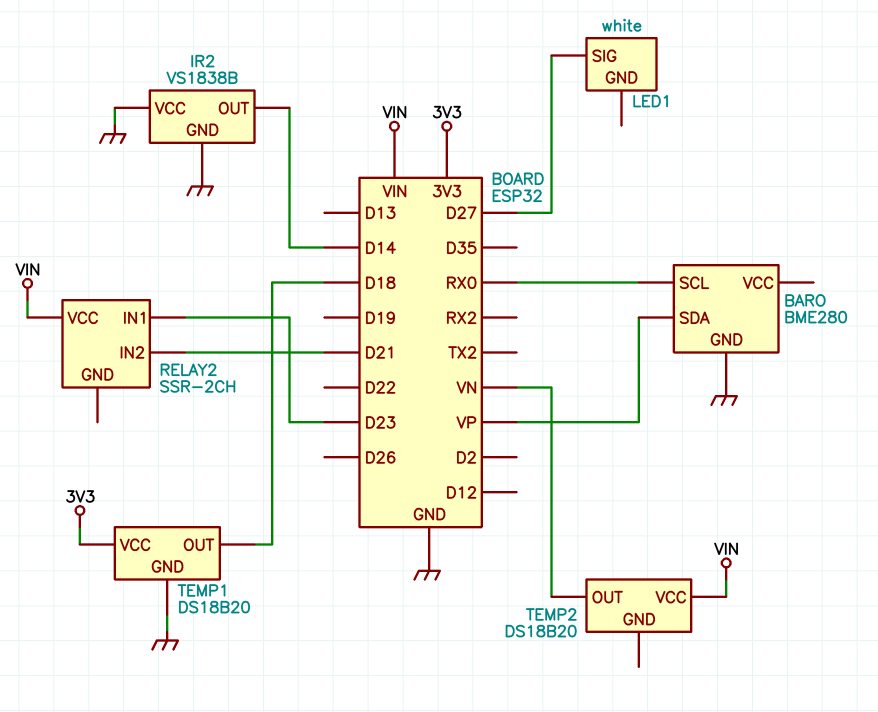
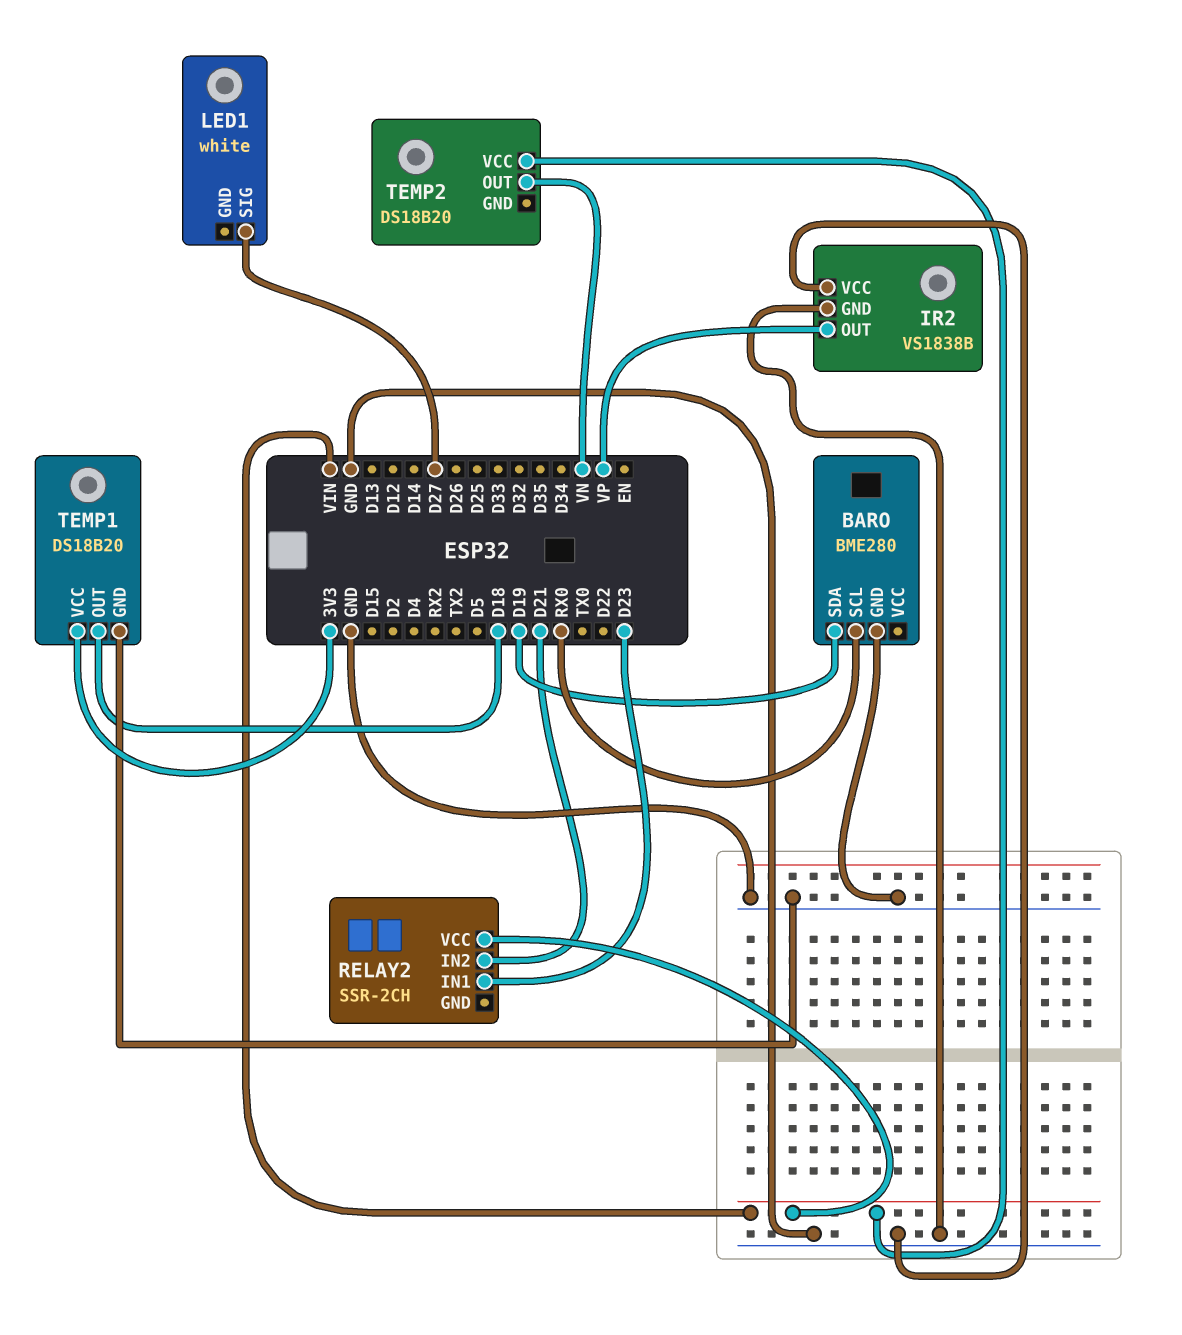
BARO pin SDA: VP -> D19
IR2 pin OUT: D14 -> VP

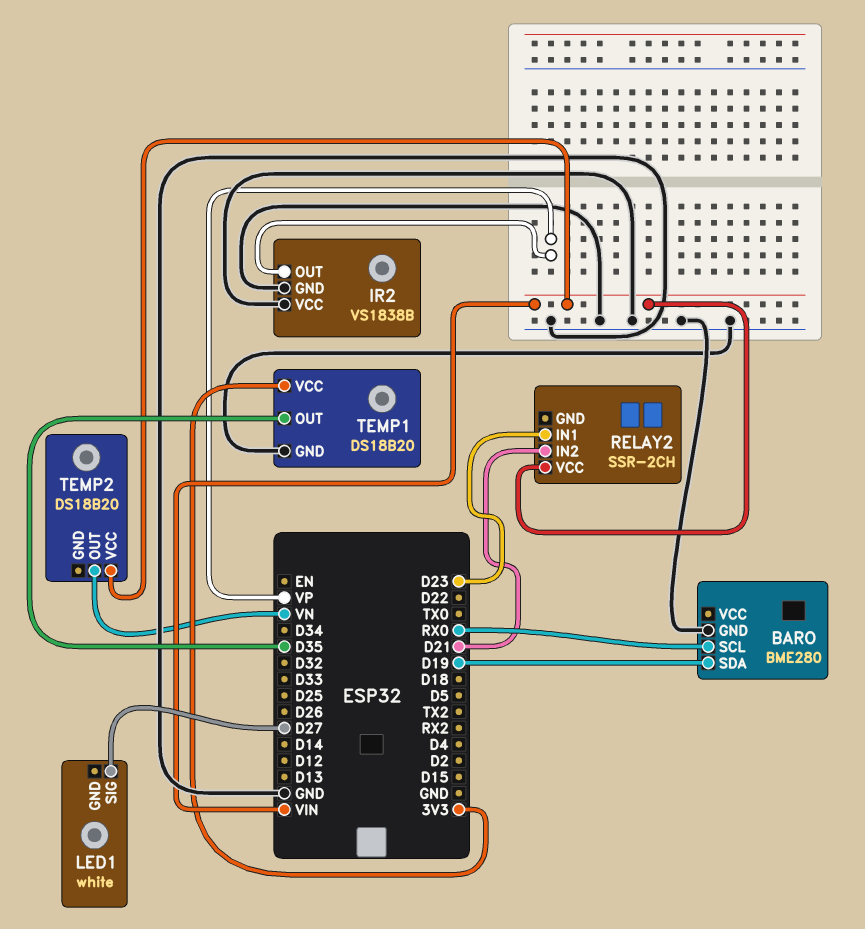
TEMP1 pin OUT: D18 -> D35

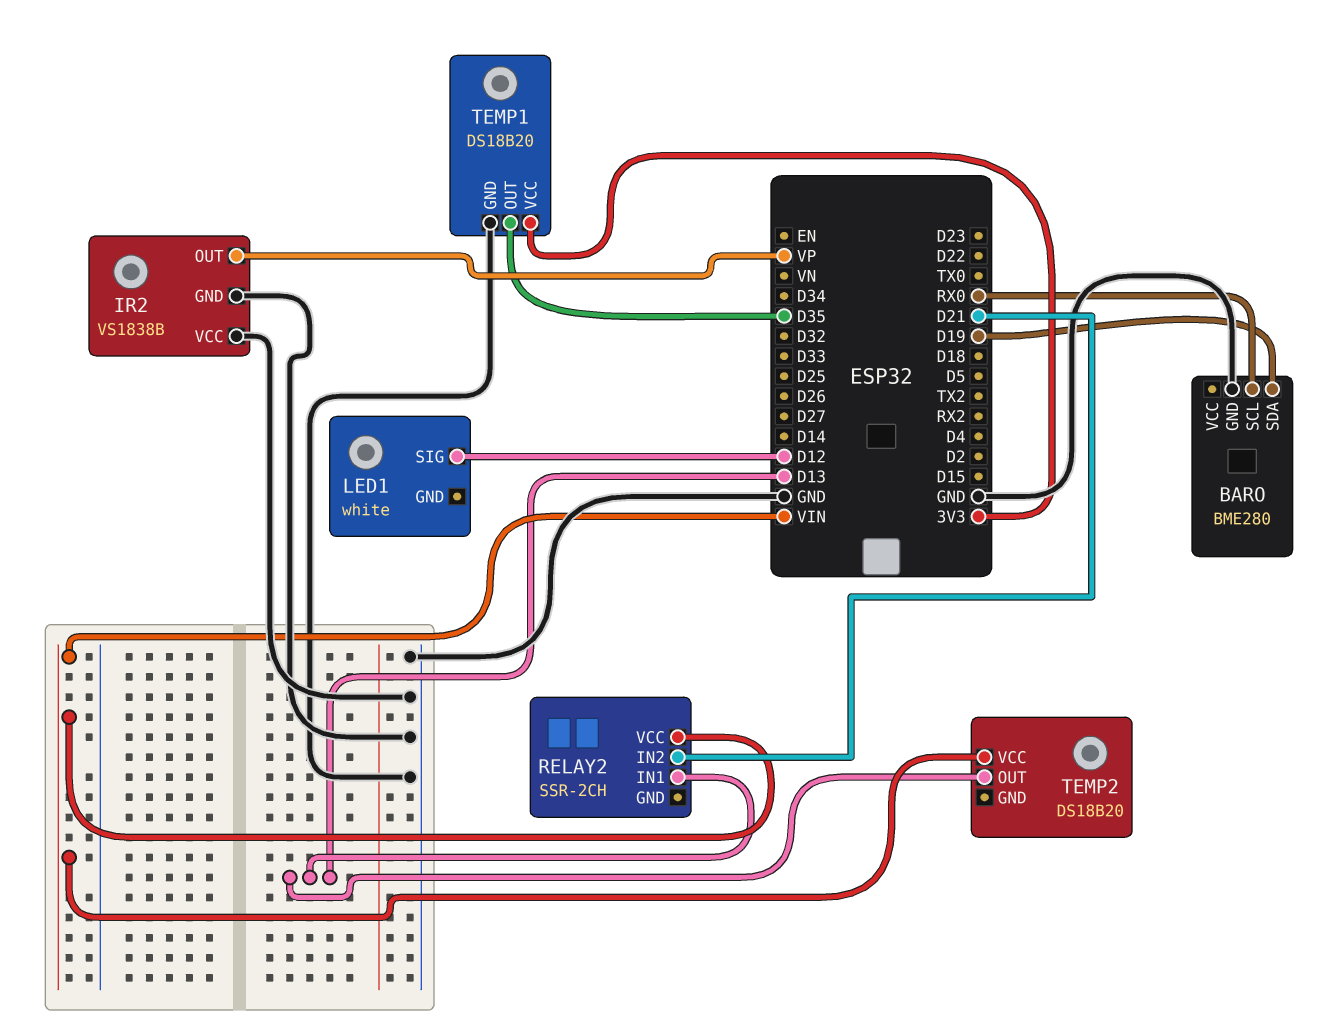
LED1 pin SIG: D27 -> D12
RELAY2 pin IN1: D23 -> D13
TEMP2 pin OUT: VN -> D13

